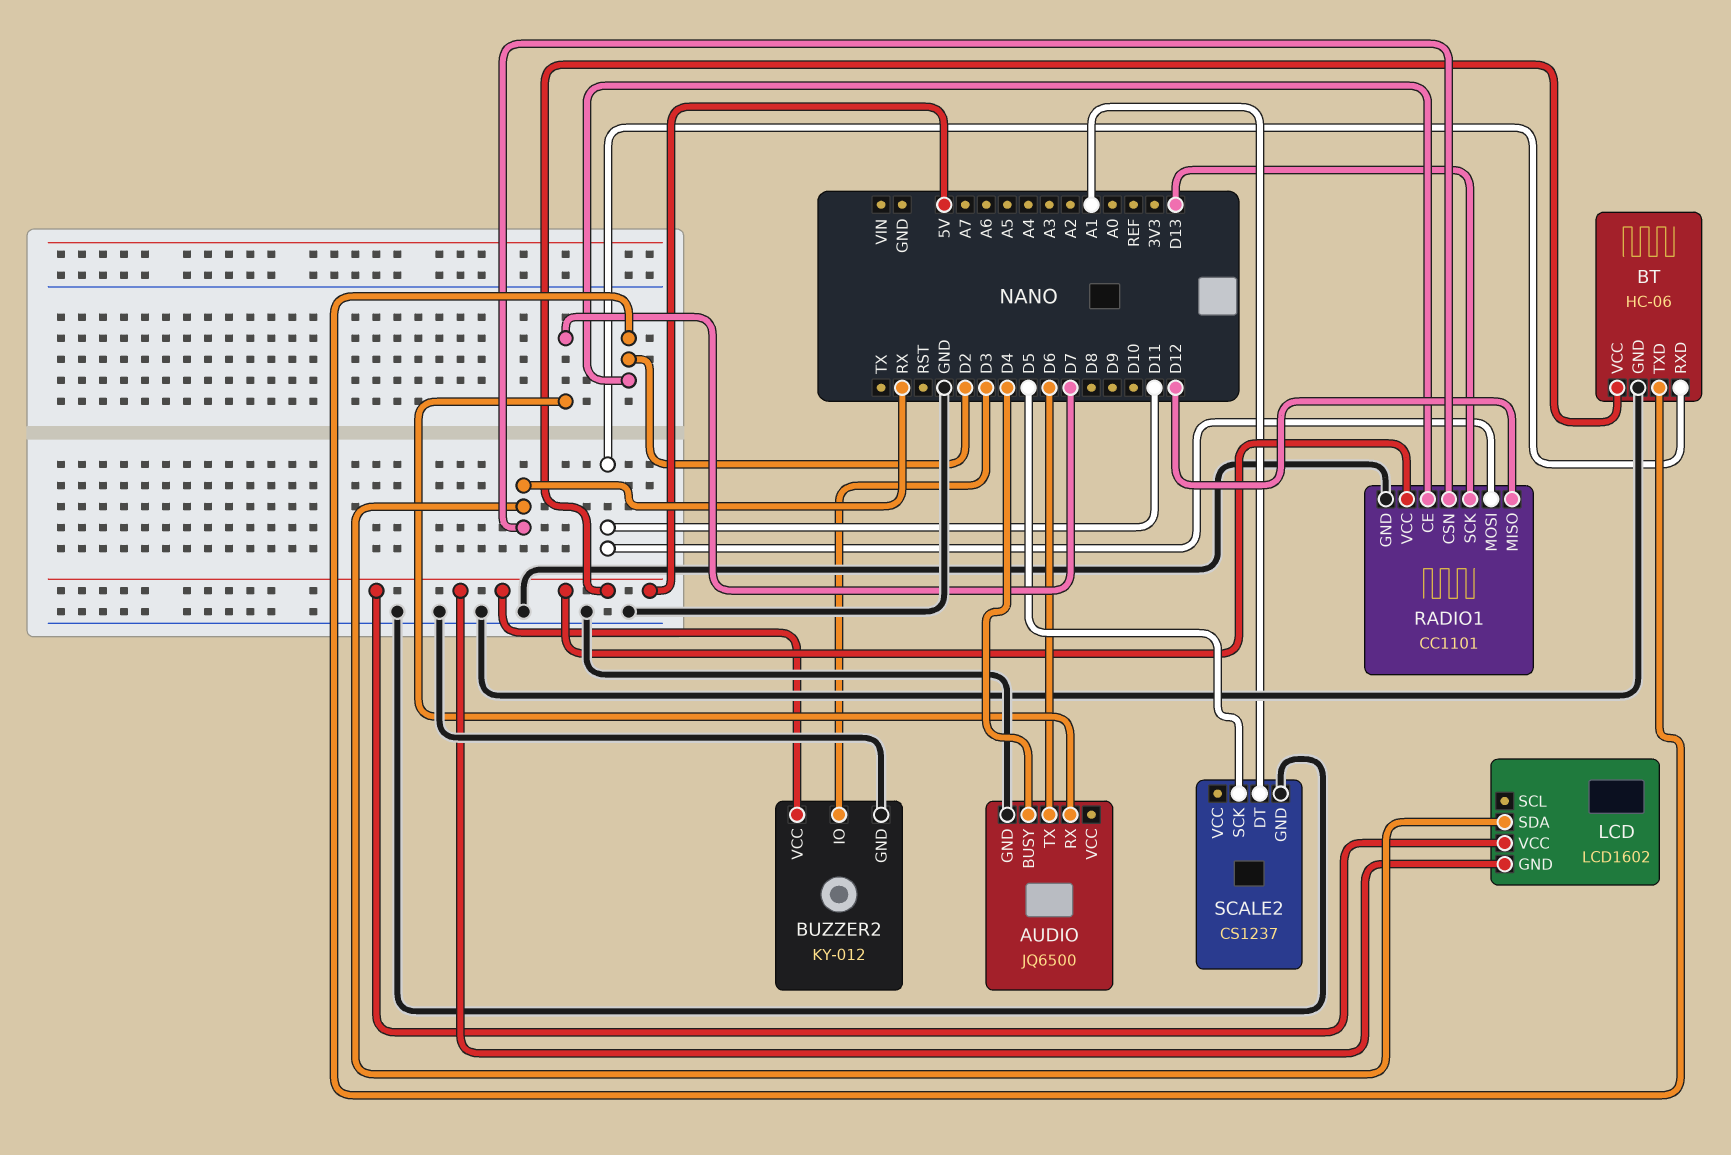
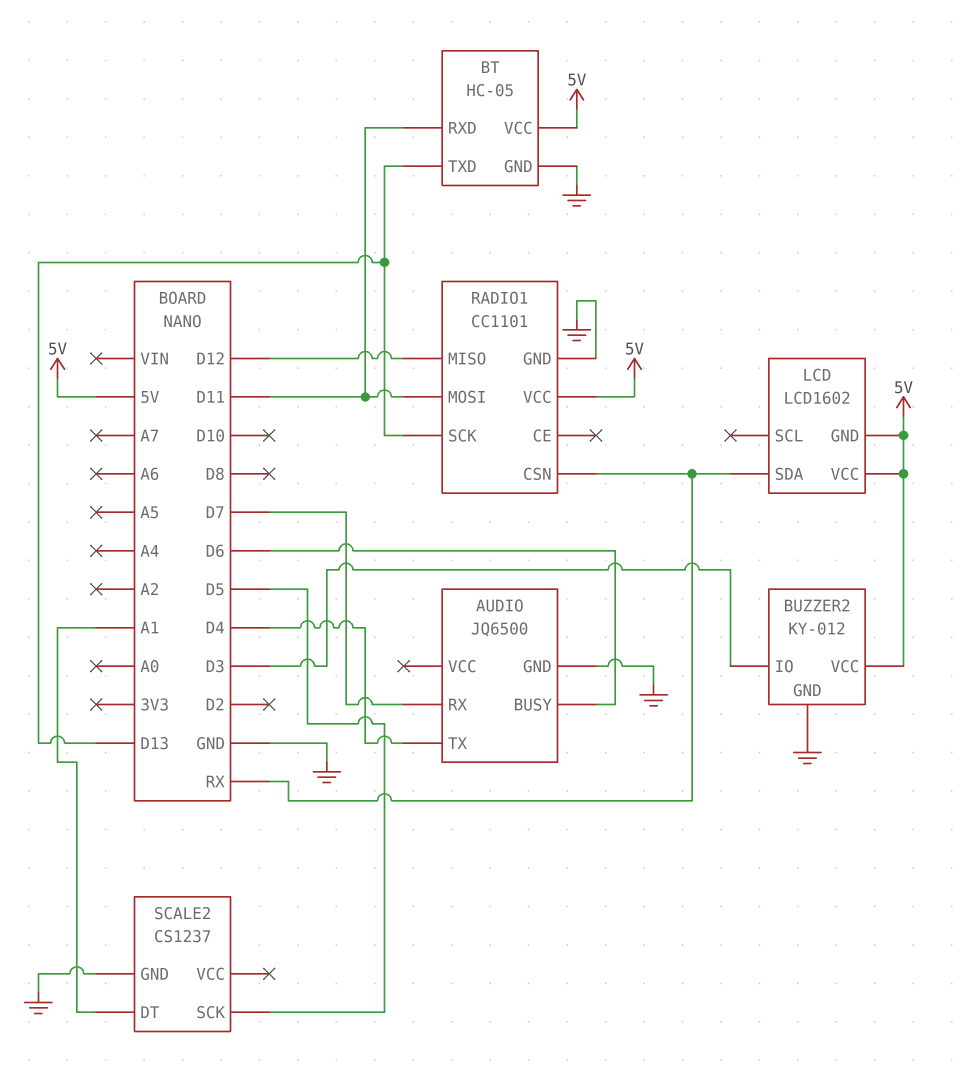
AUDIO pin BUSY: D4 -> D6
AUDIO pin TX: D6 -> D4
BT: HC-06 -> HC-05
BT pin TXD: D2 -> D13
RADIO1 pin CE: D2 -> none

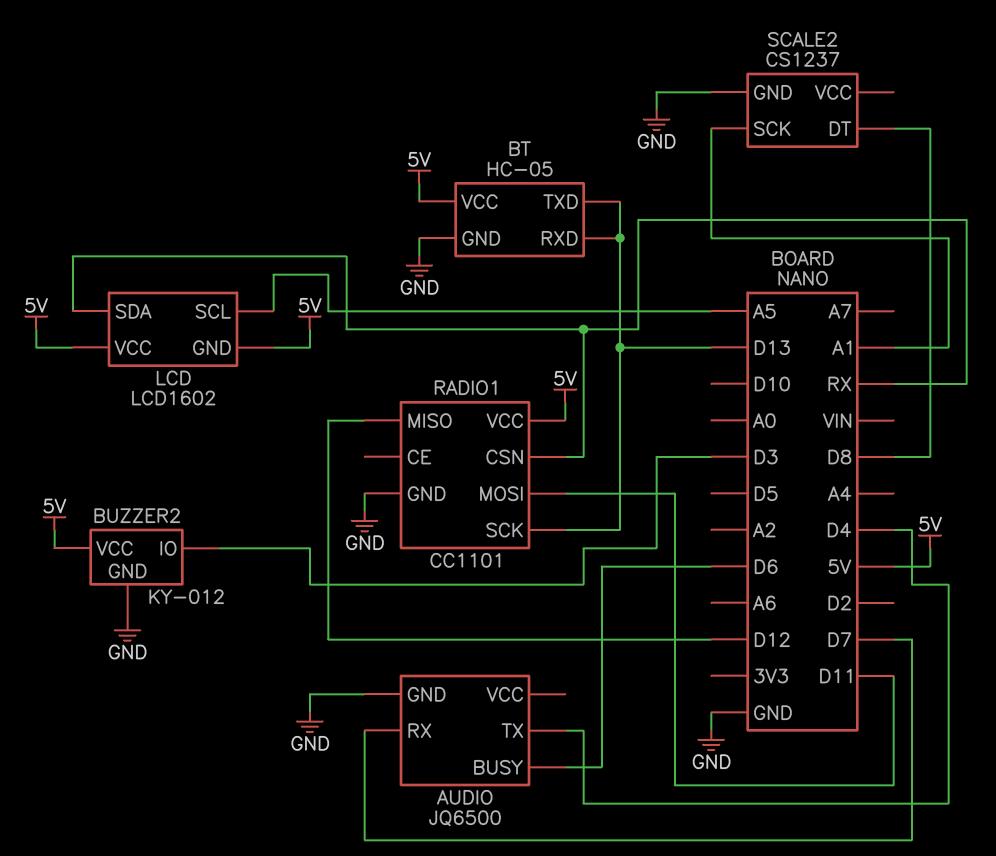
BT pin RXD: D11 -> D13
LCD pin SCL: none -> A5
SCALE2 pin DT: A1 -> D8
SCALE2 pin SCK: D5 -> A1

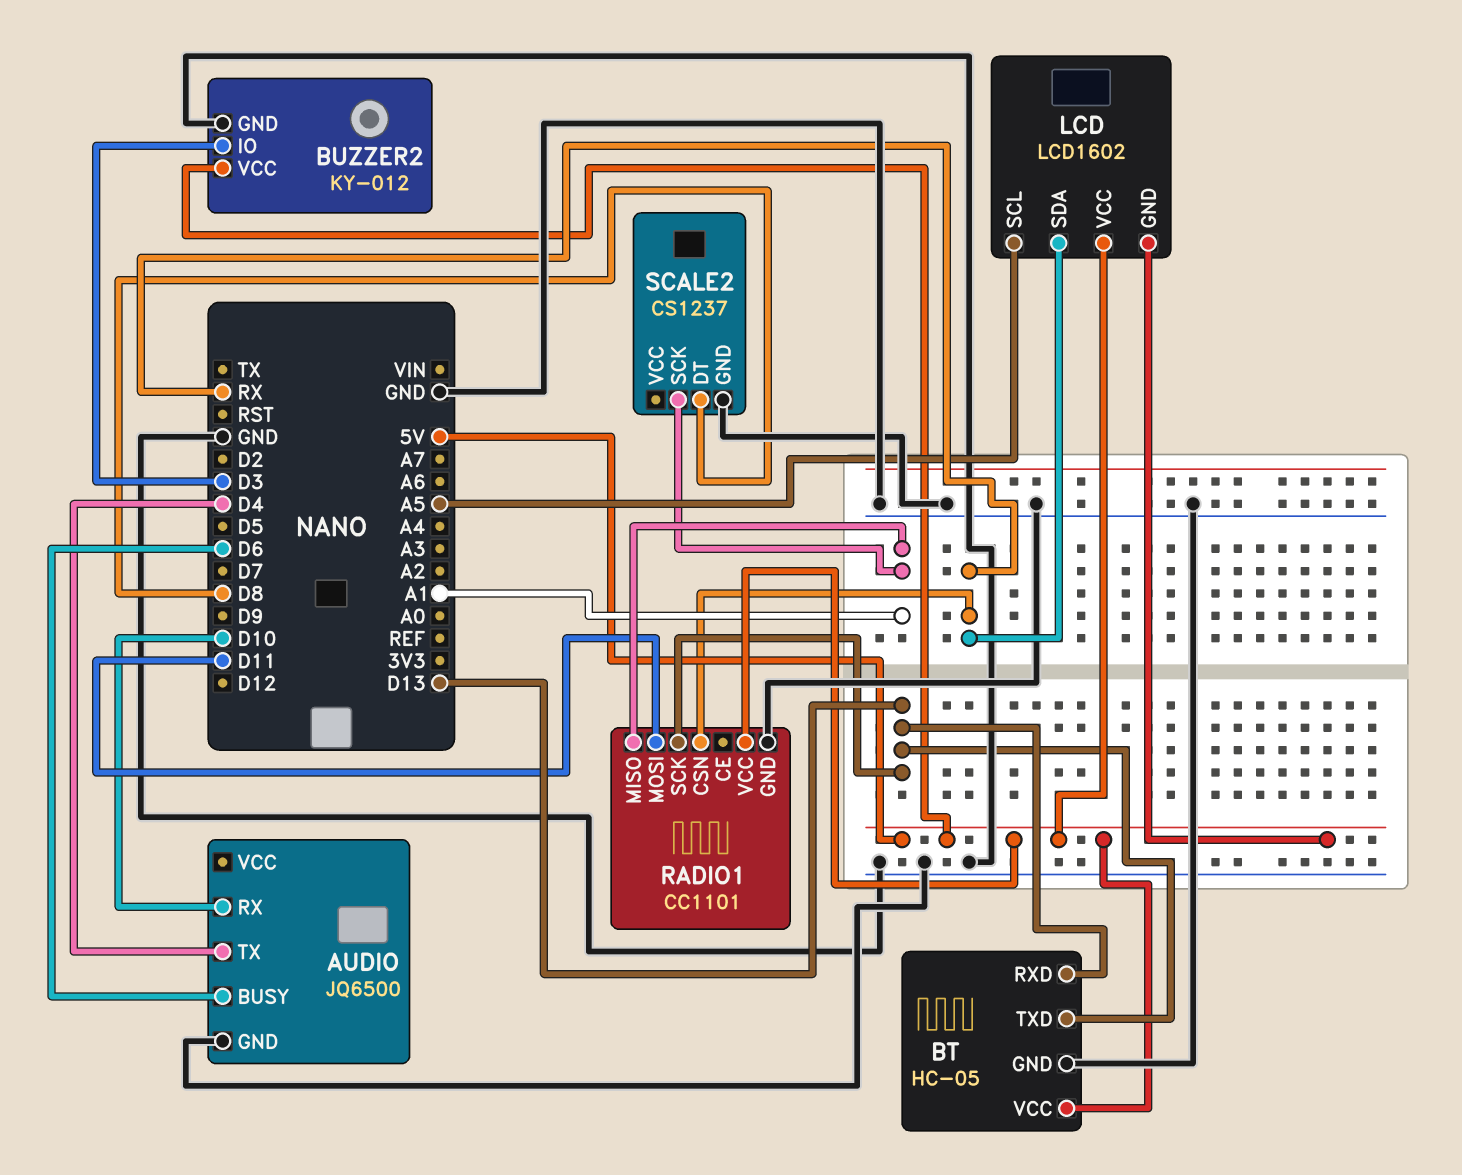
AUDIO pin RX: D7 -> D10
RADIO1 pin MISO: D12 -> A1

